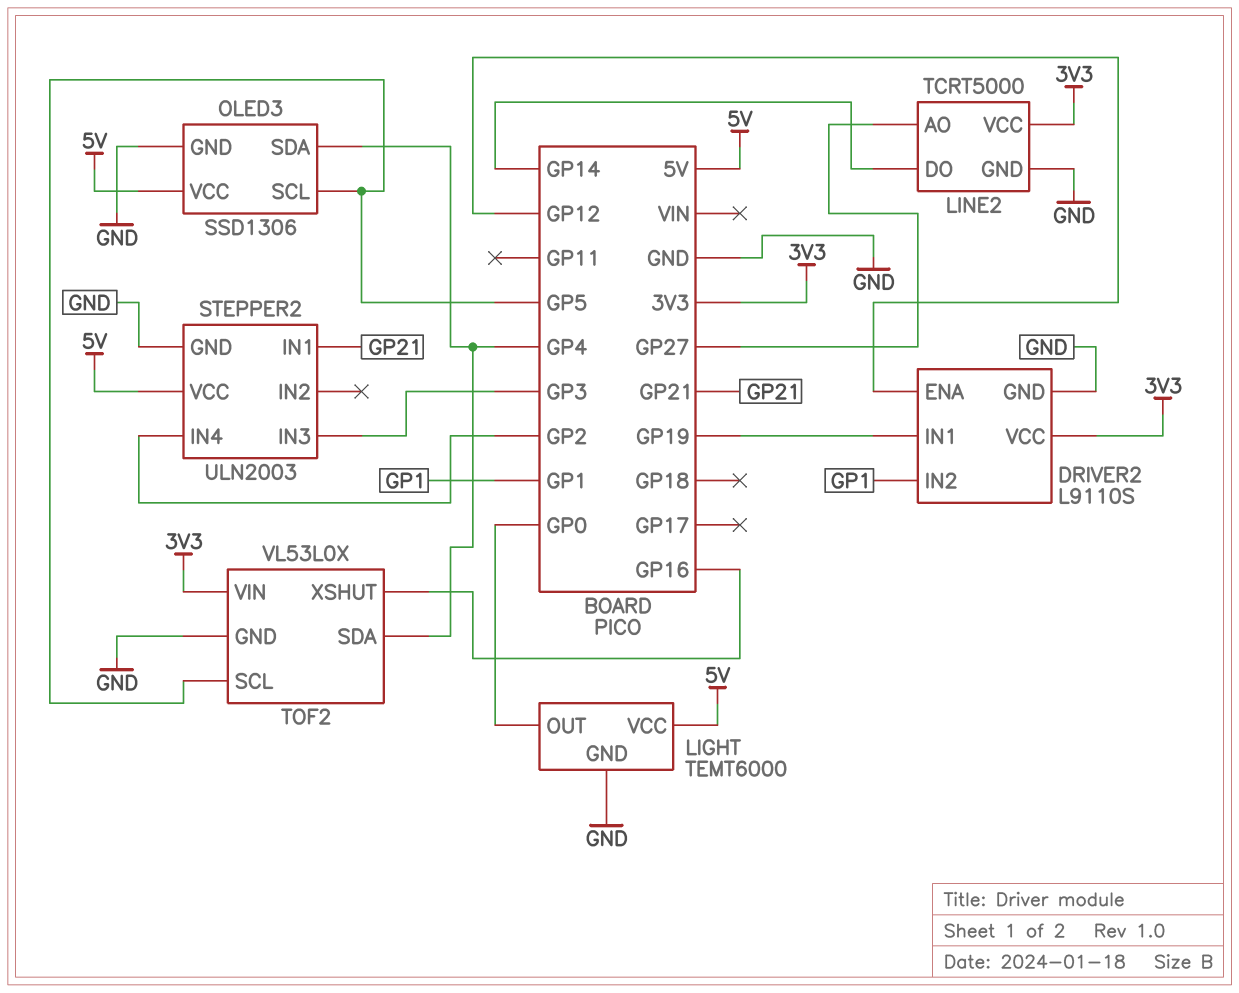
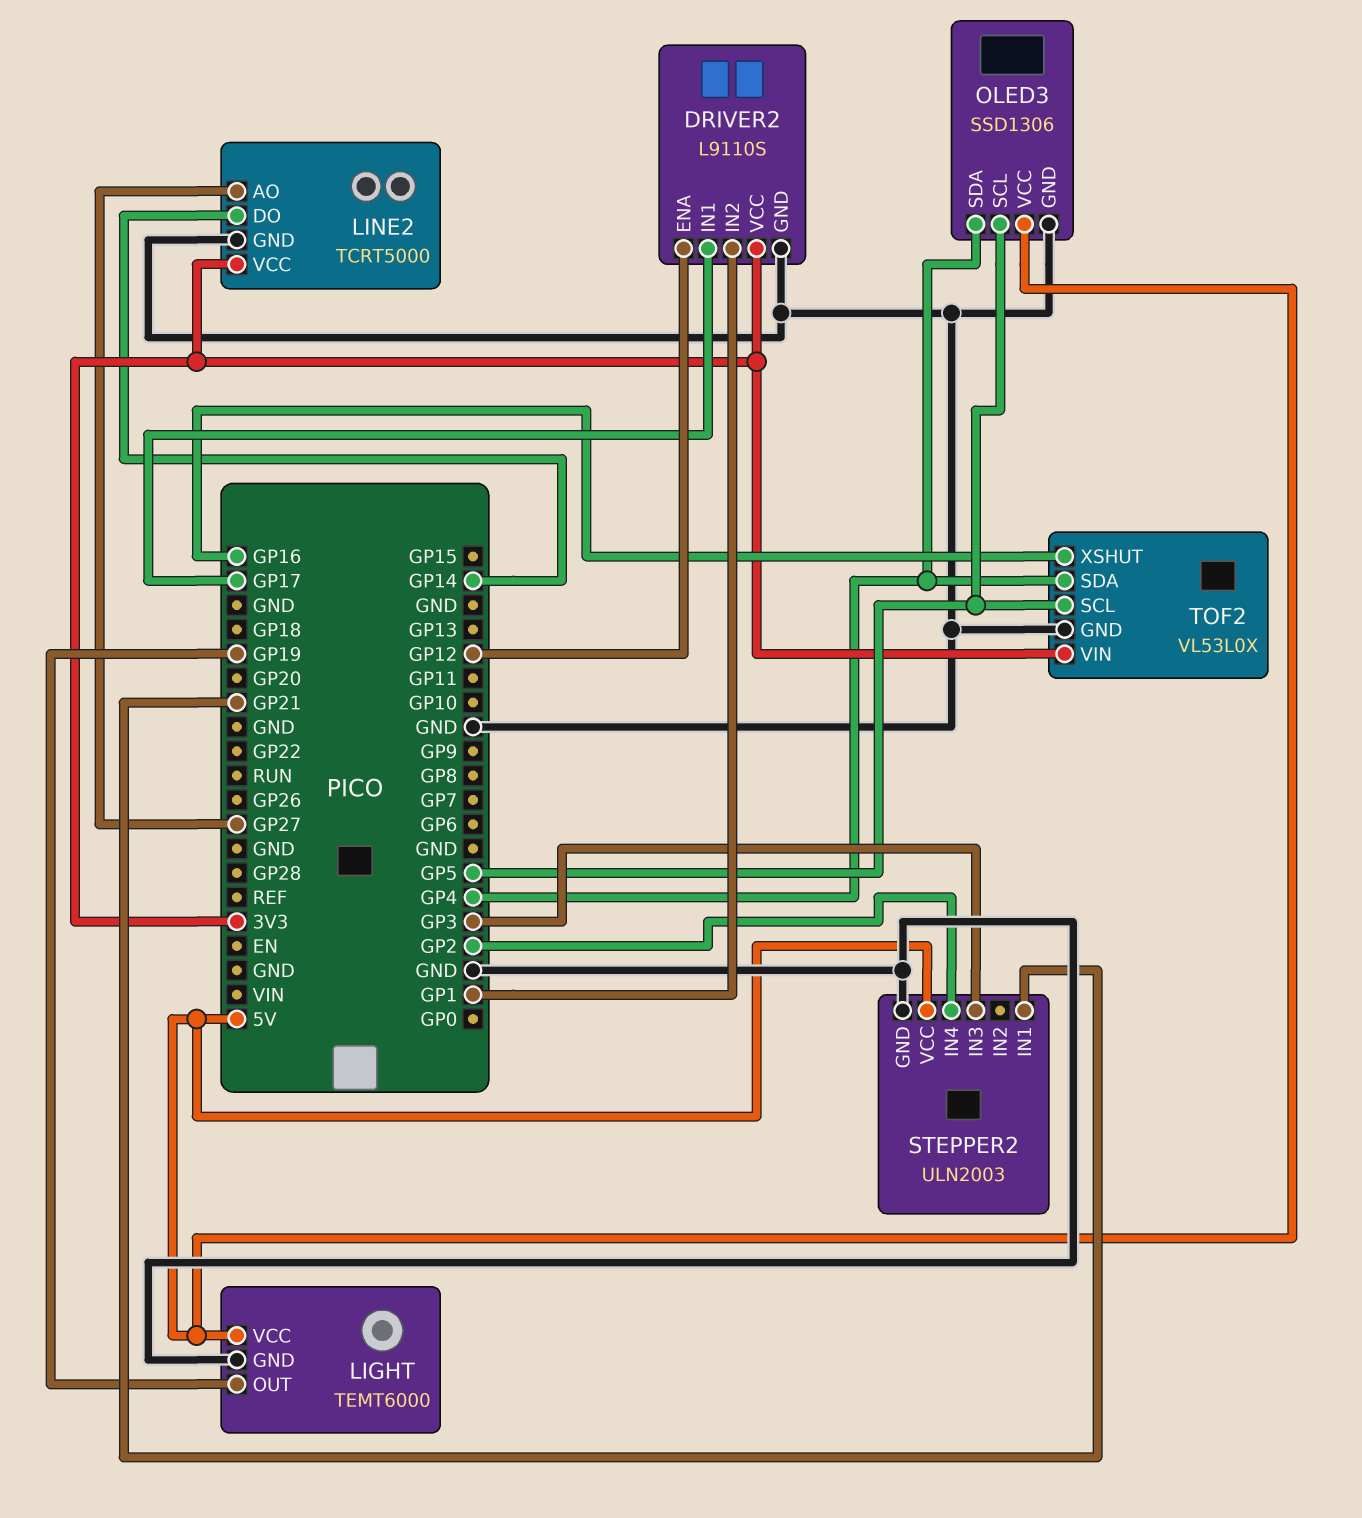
DRIVER2 pin IN1: GP19 -> GP17
LIGHT pin OUT: GP0 -> GP19

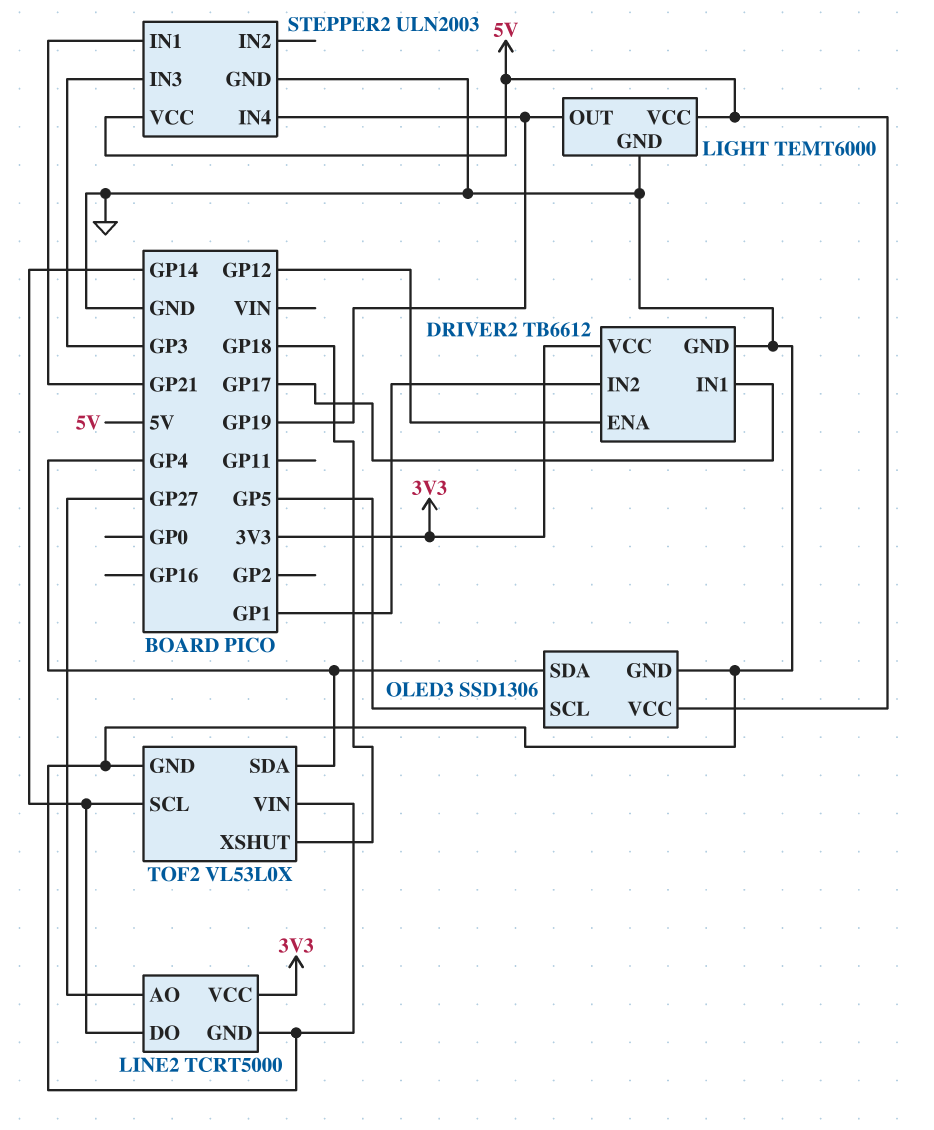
DRIVER2: L9110S -> TB6612
STEPPER2 pin IN4: GP2 -> GP19
TOF2 pin SCL: GP5 -> GP14
TOF2 pin VIN: 3V3 -> GND
TOF2 pin XSHUT: GP16 -> GP18

